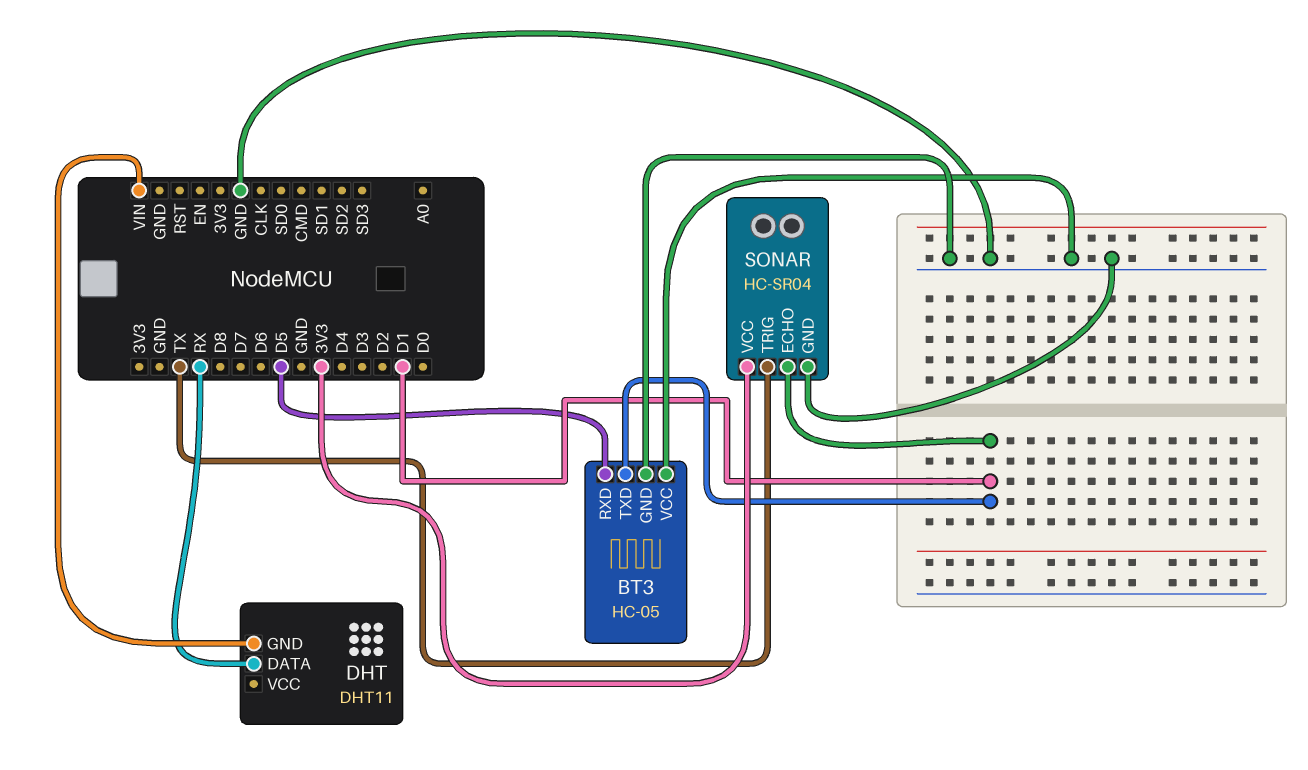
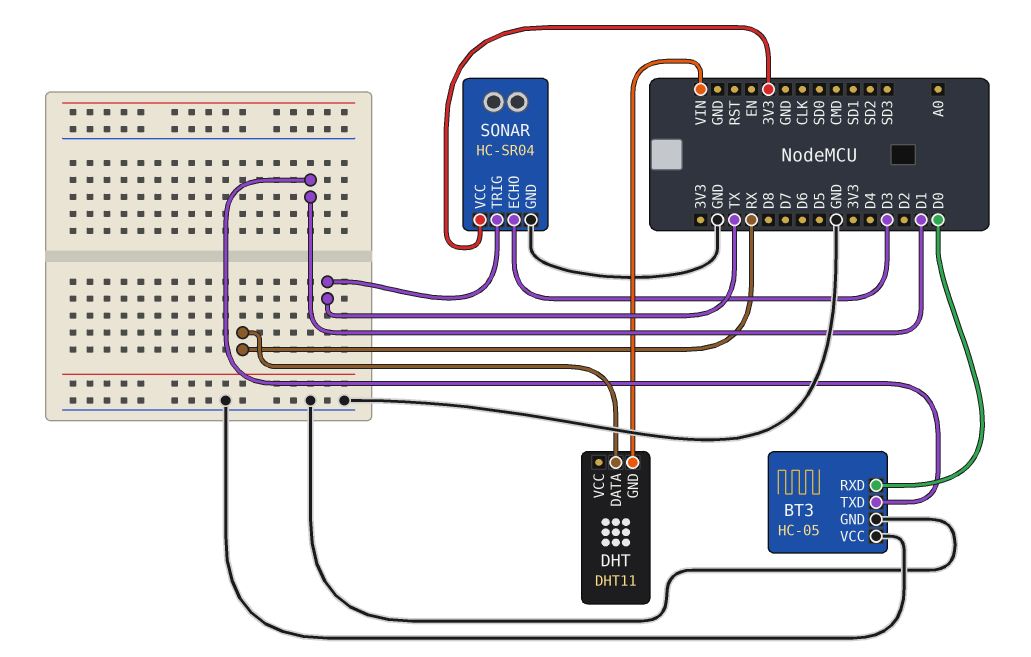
BT3 pin RXD: D5 -> D0
SONAR pin ECHO: D1 -> D3

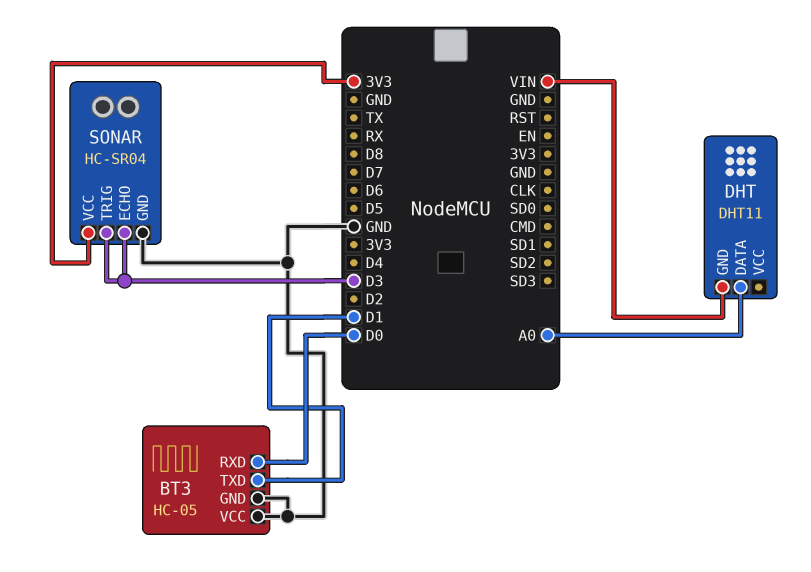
DHT pin DATA: RX -> A0
SONAR pin TRIG: TX -> D3

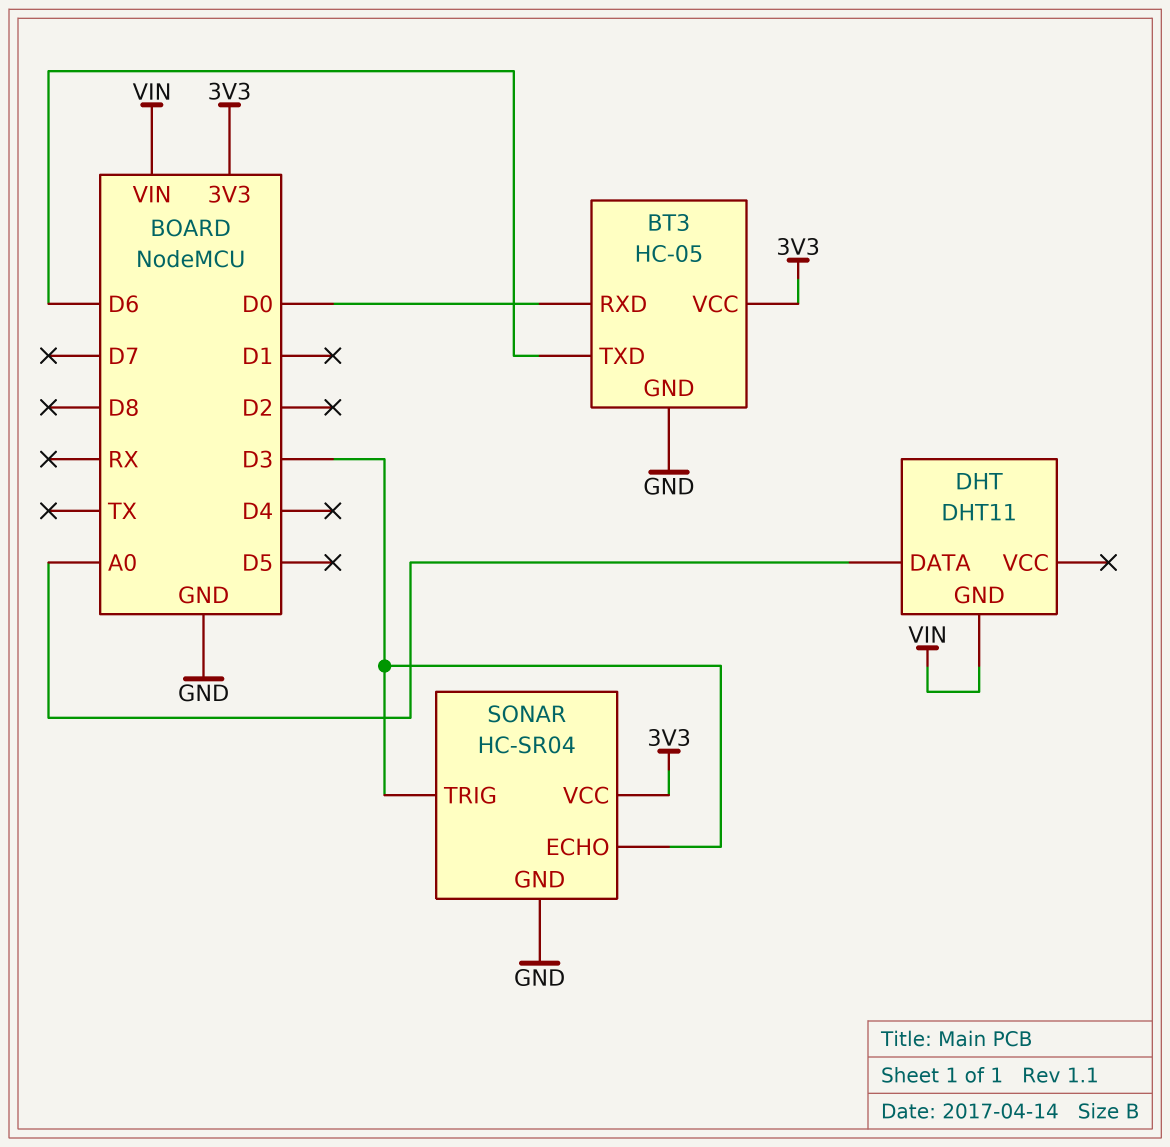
BT3 pin TXD: D1 -> D6
BT3 pin VCC: GND -> 3V3

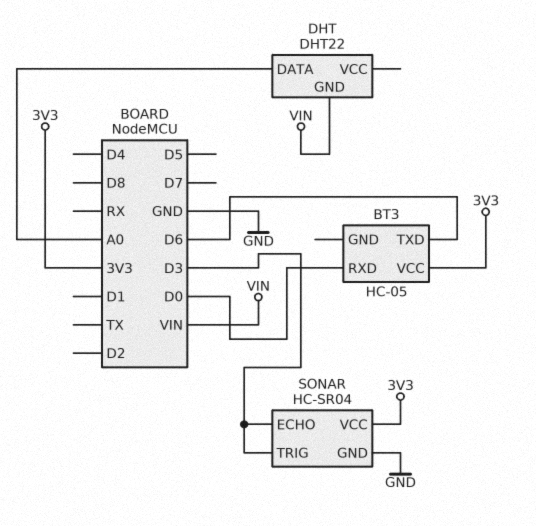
BT3 pin GND: GND -> none
DHT: DHT11 -> DHT22

